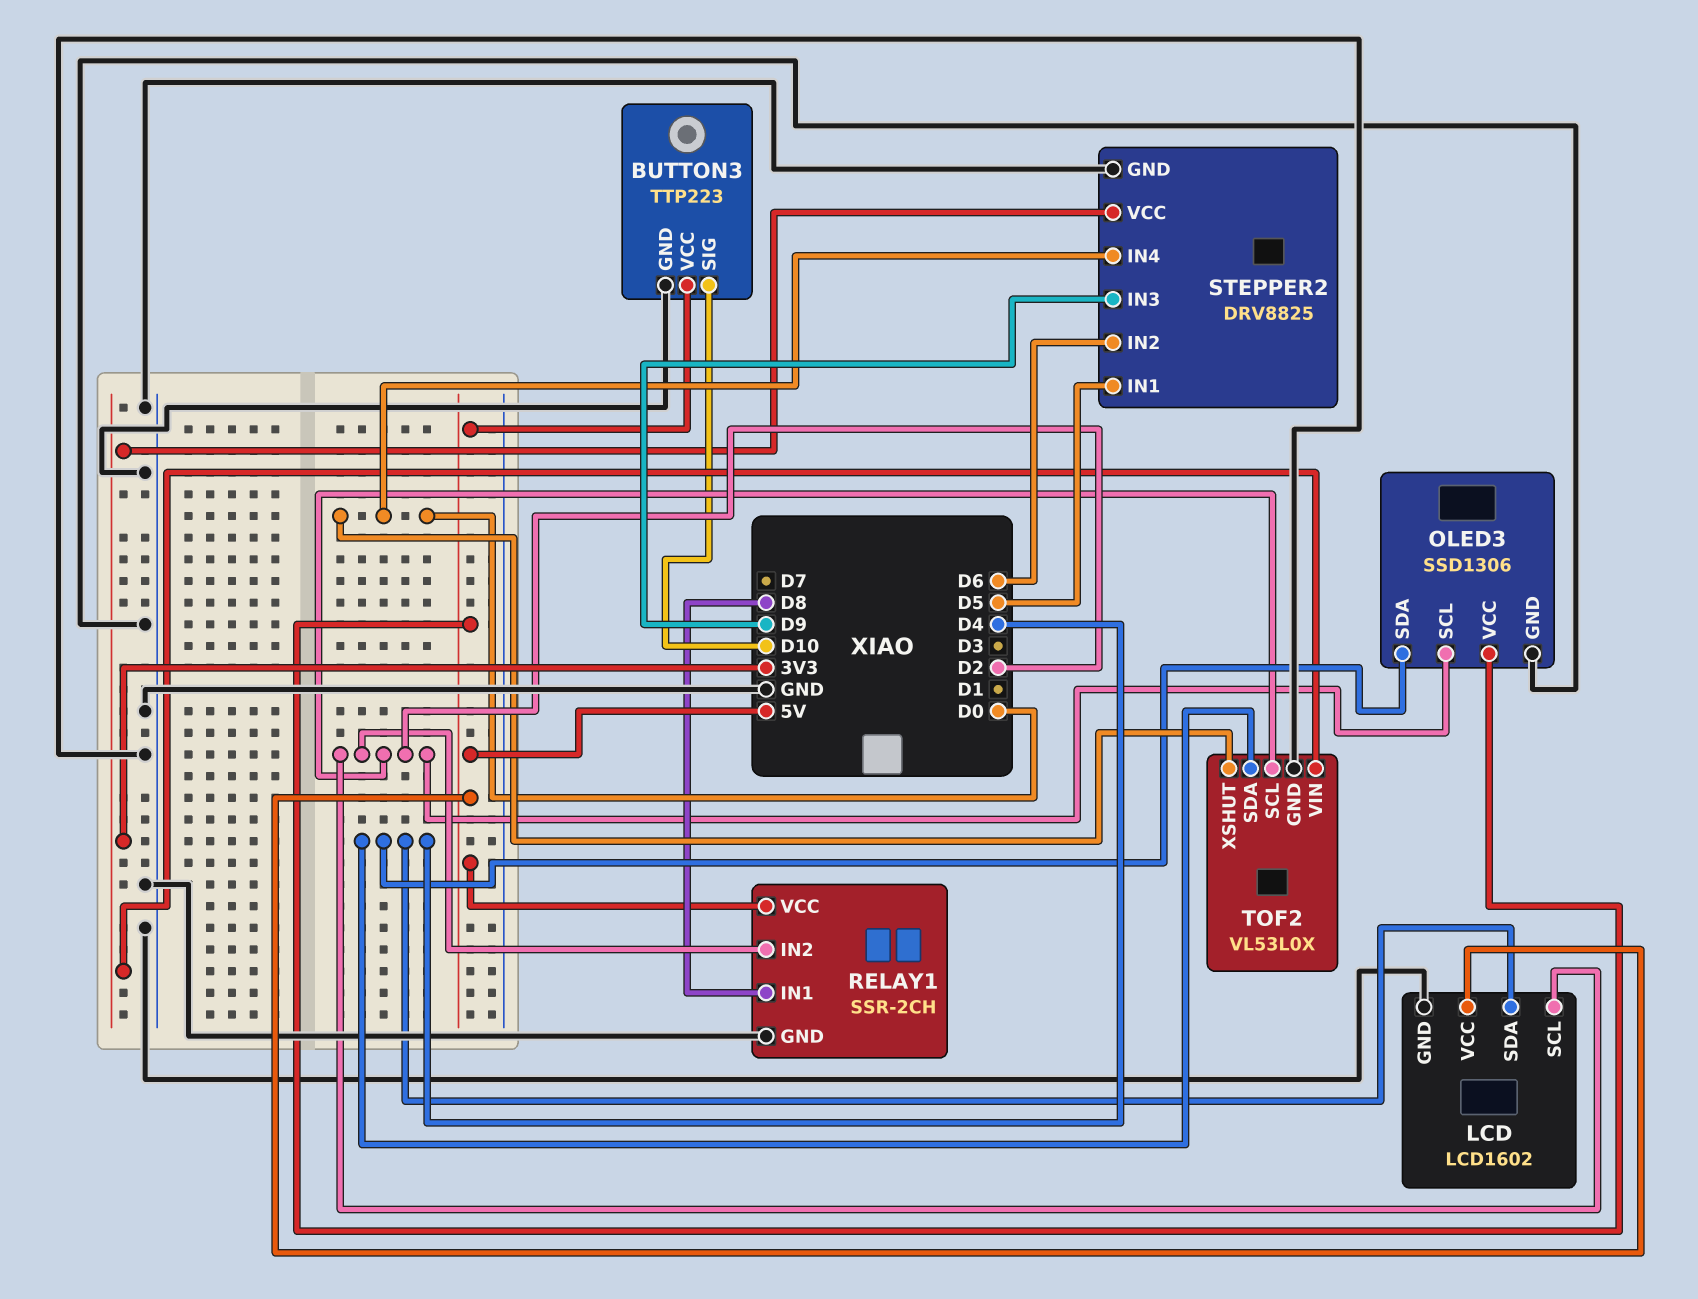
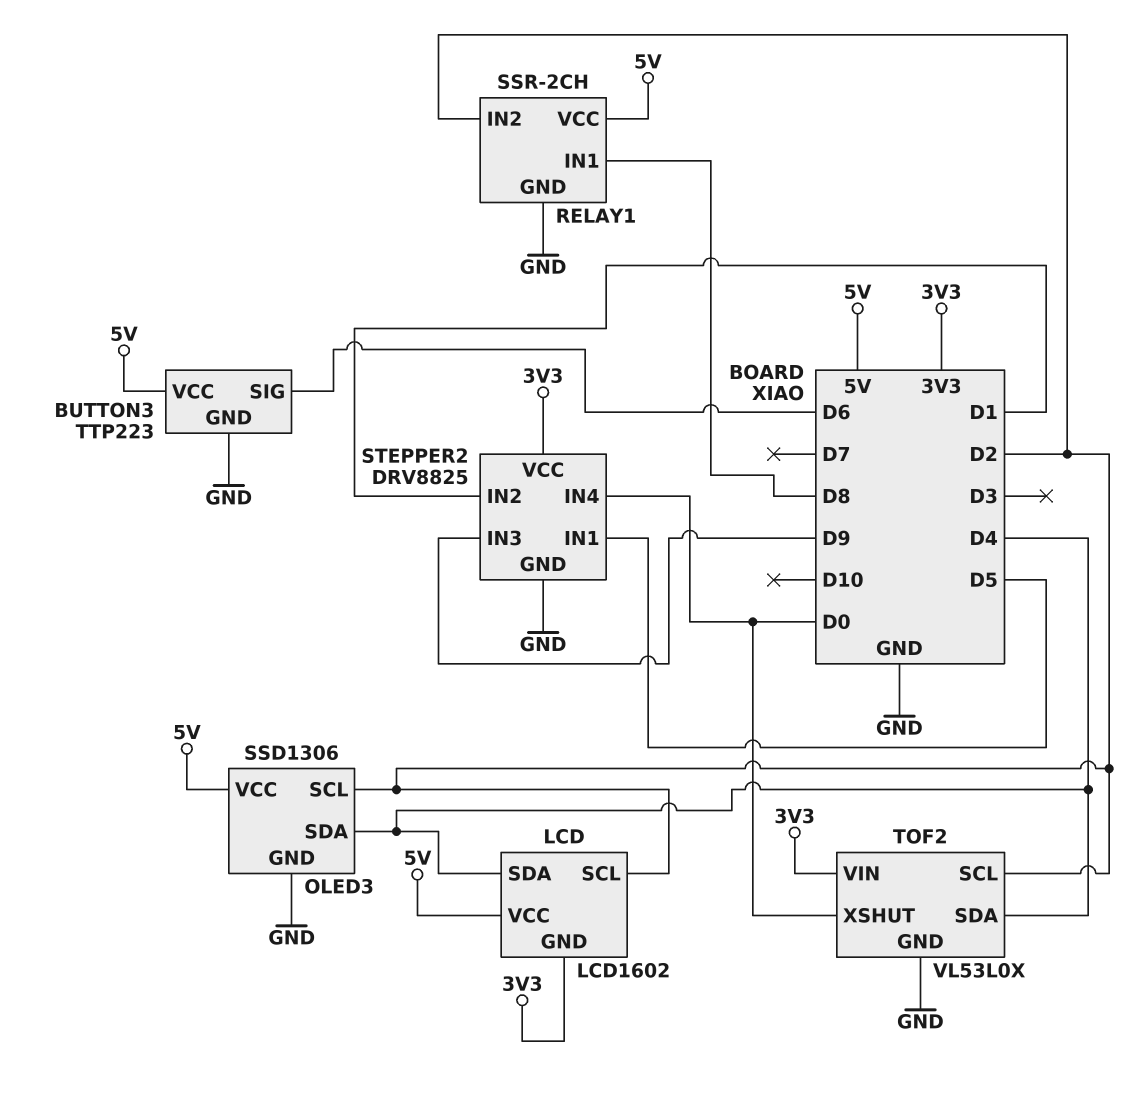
BUTTON3 pin SIG: D10 -> D6
LCD pin GND: GND -> 3V3
STEPPER2 pin IN2: D6 -> D1

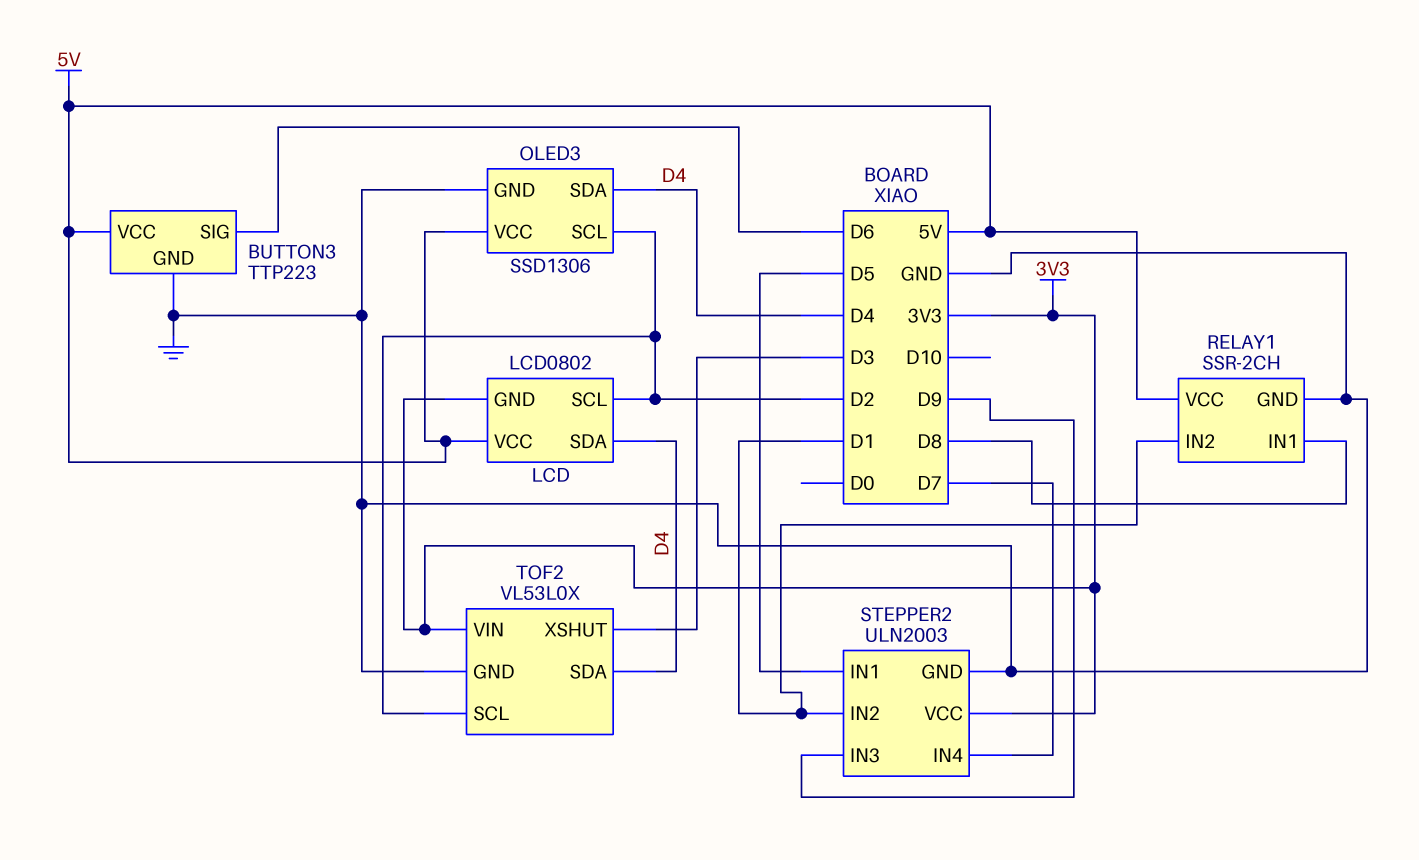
LCD: LCD1602 -> LCD0802
RELAY1 pin IN2: D2 -> D1
STEPPER2: DRV8825 -> ULN2003
STEPPER2 pin IN4: D0 -> D7
TOF2 pin XSHUT: D0 -> D3

